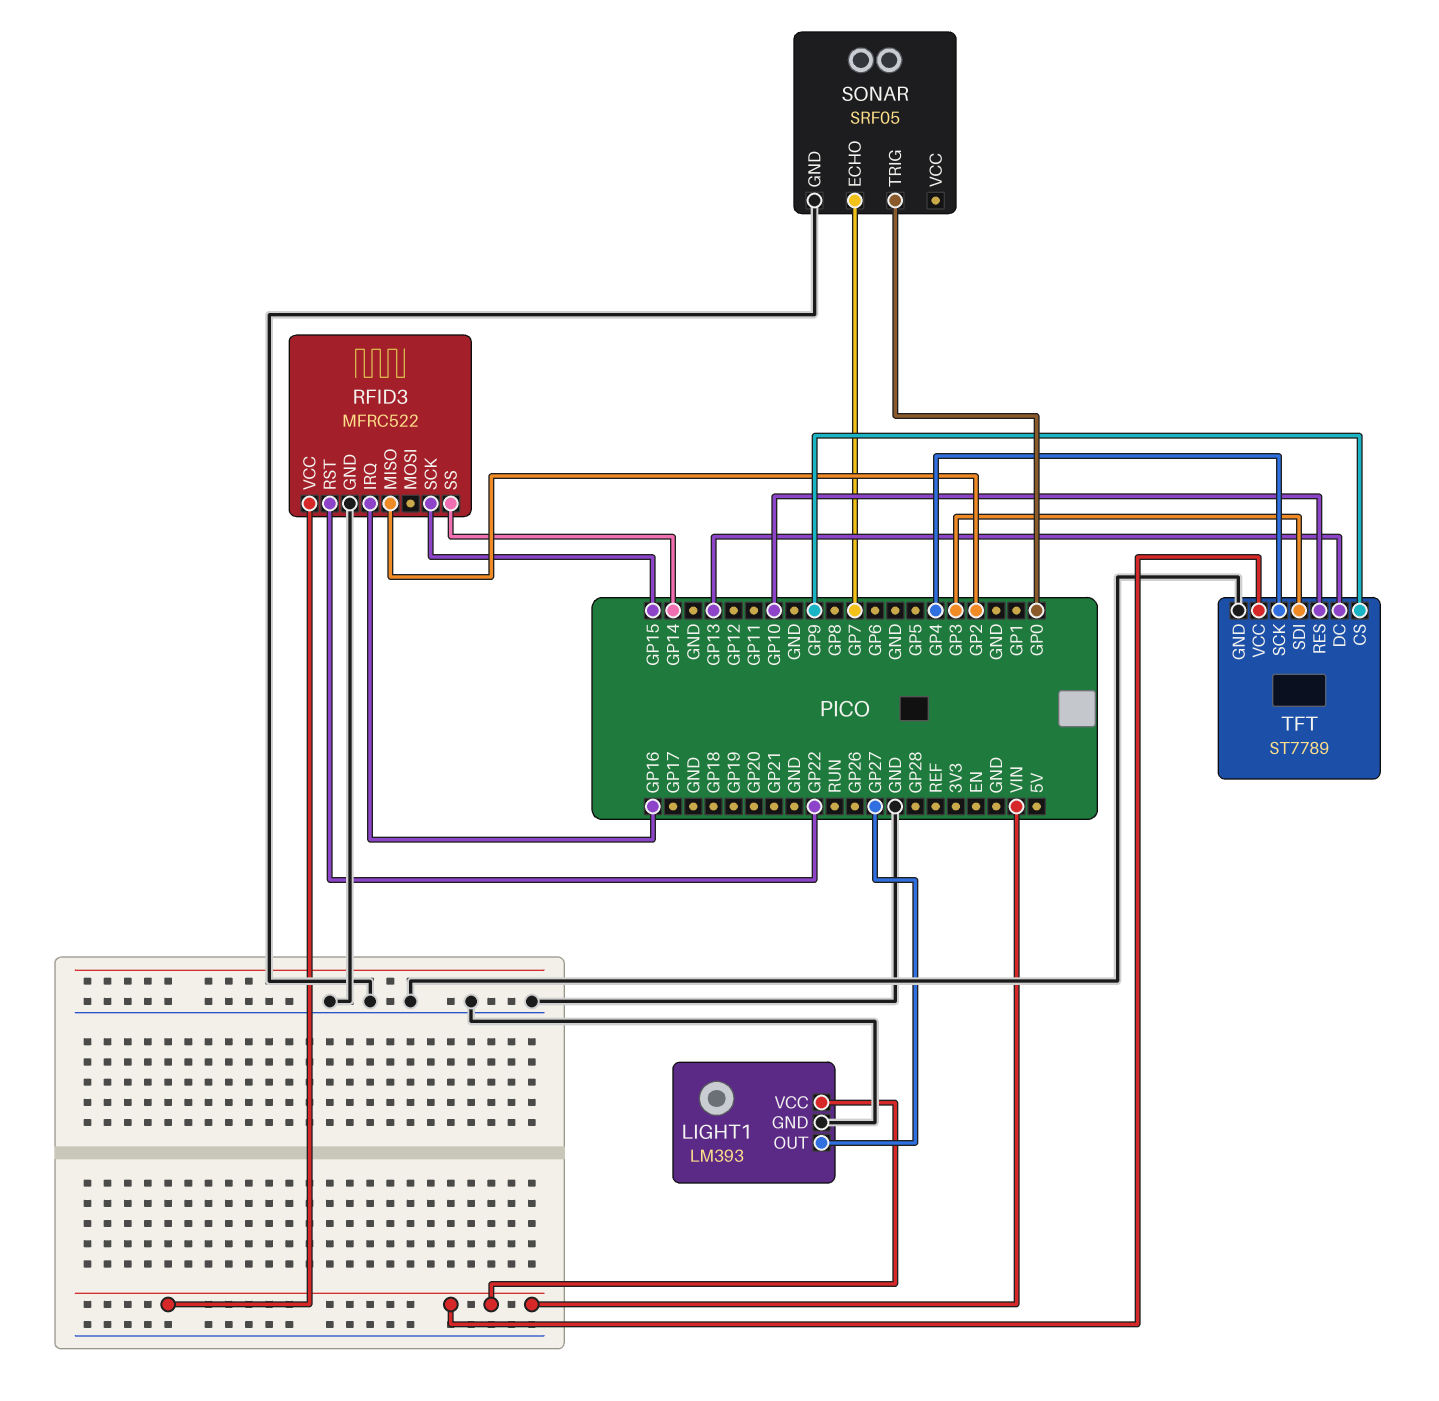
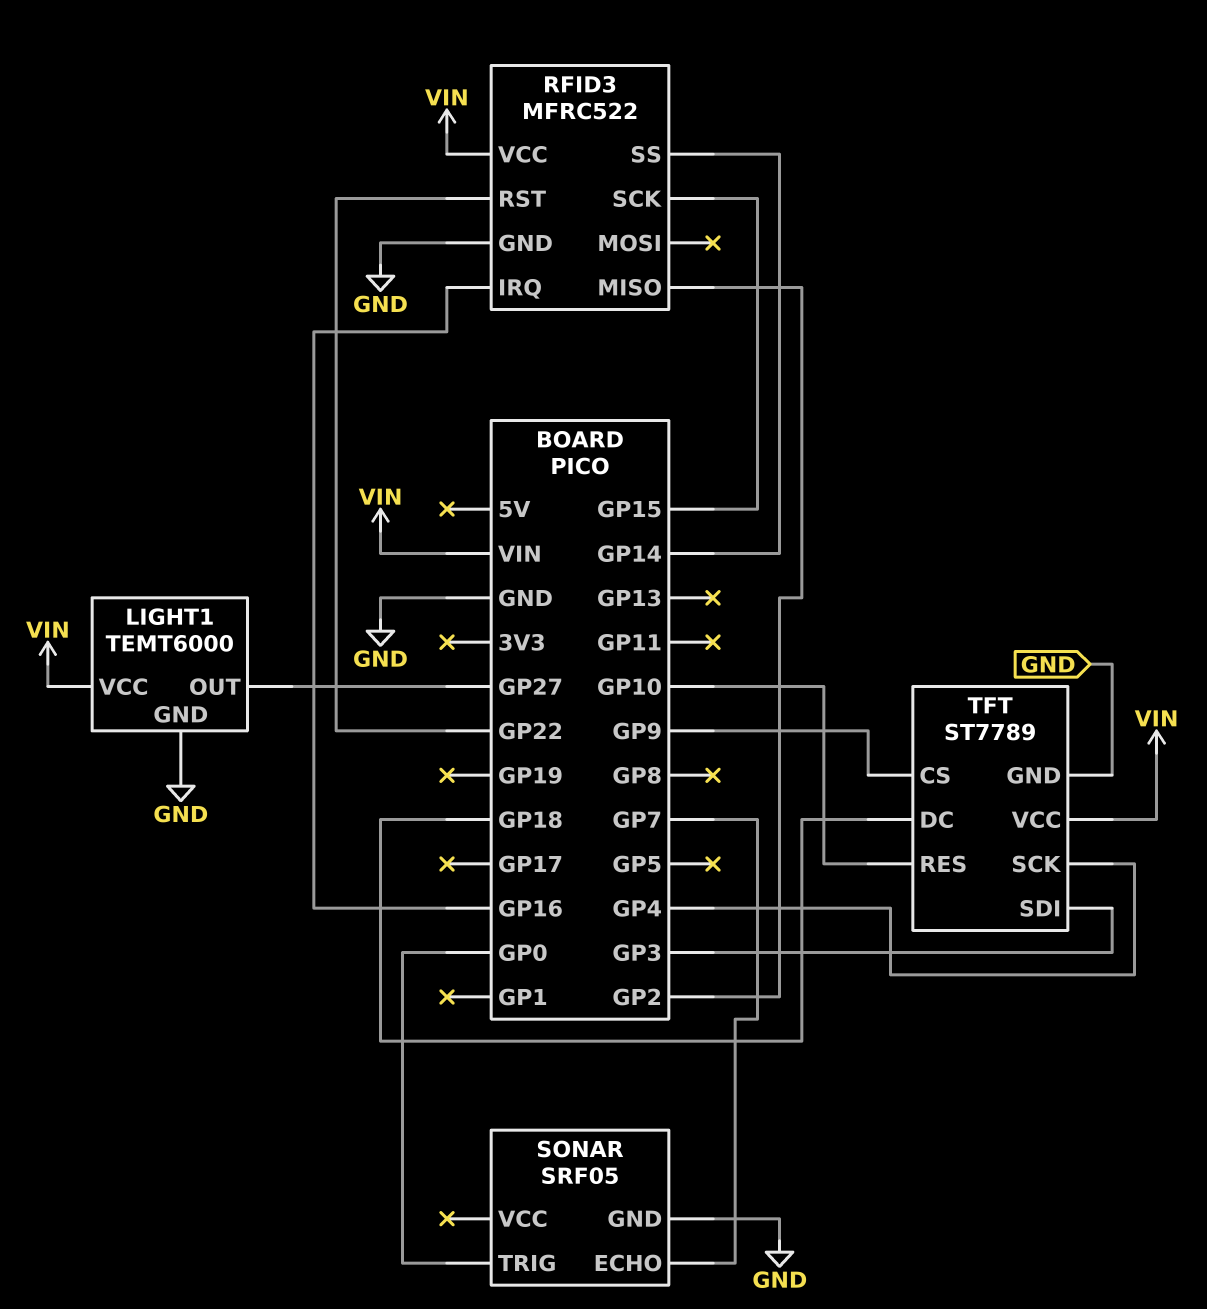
LIGHT1: LM393 -> TEMT6000
TFT pin DC: GP13 -> GP18

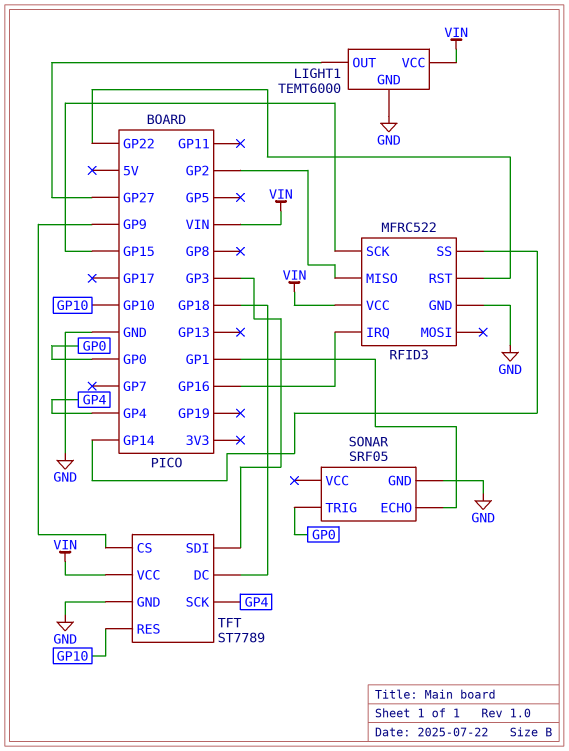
SONAR pin ECHO: GP7 -> GP1

